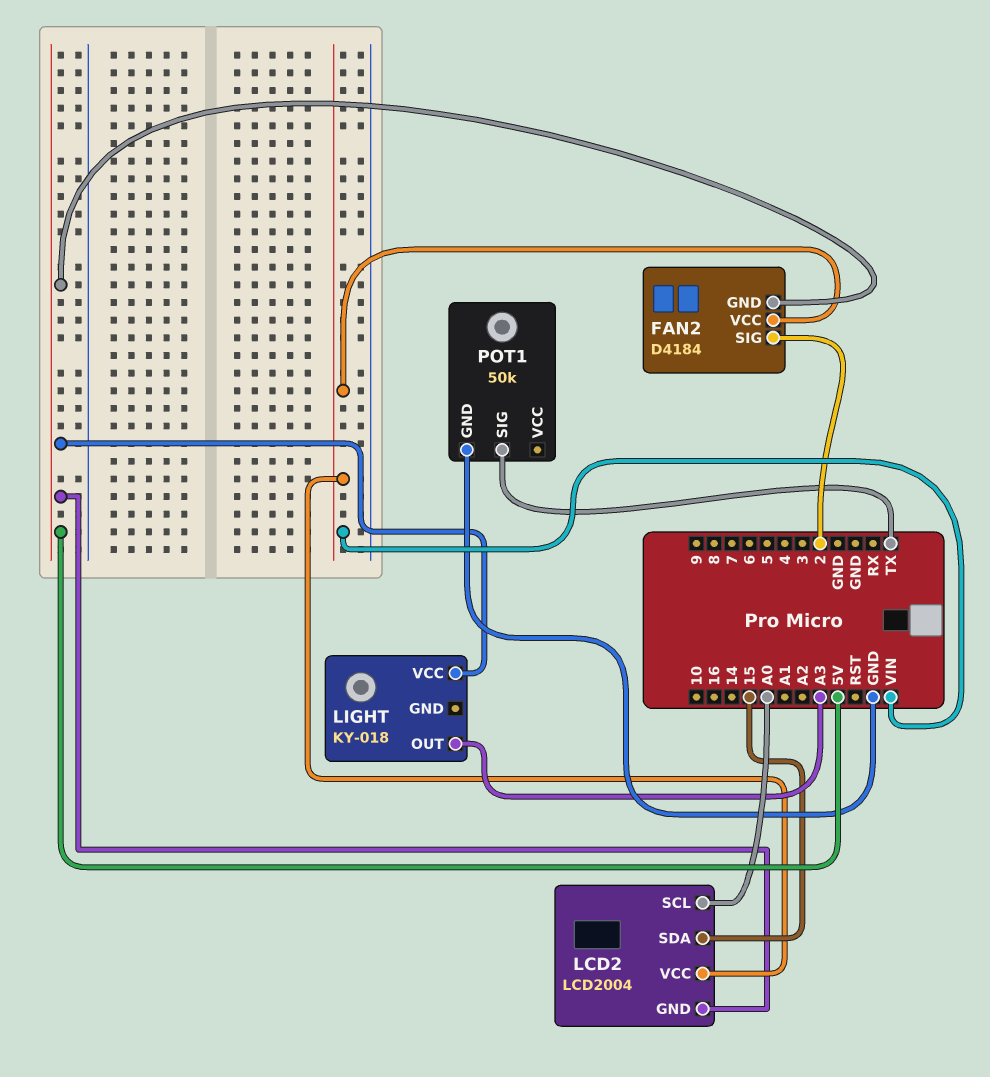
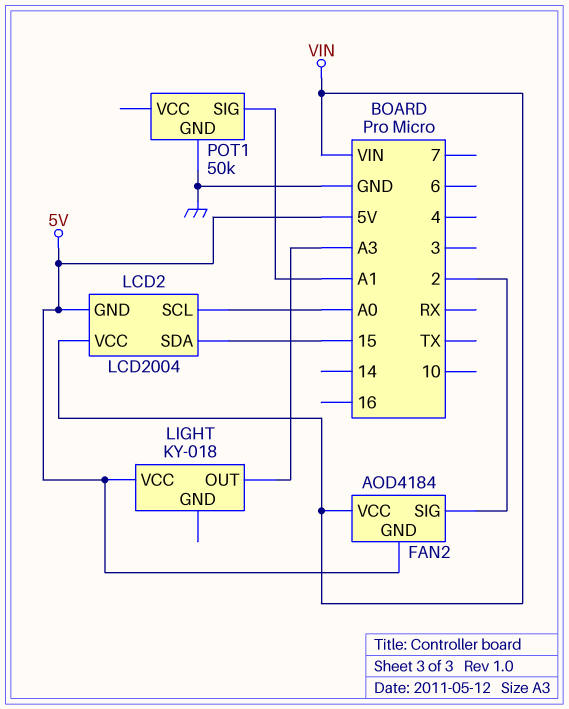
FAN2: D4184 -> AOD4184
POT1 pin SIG: TX -> A1

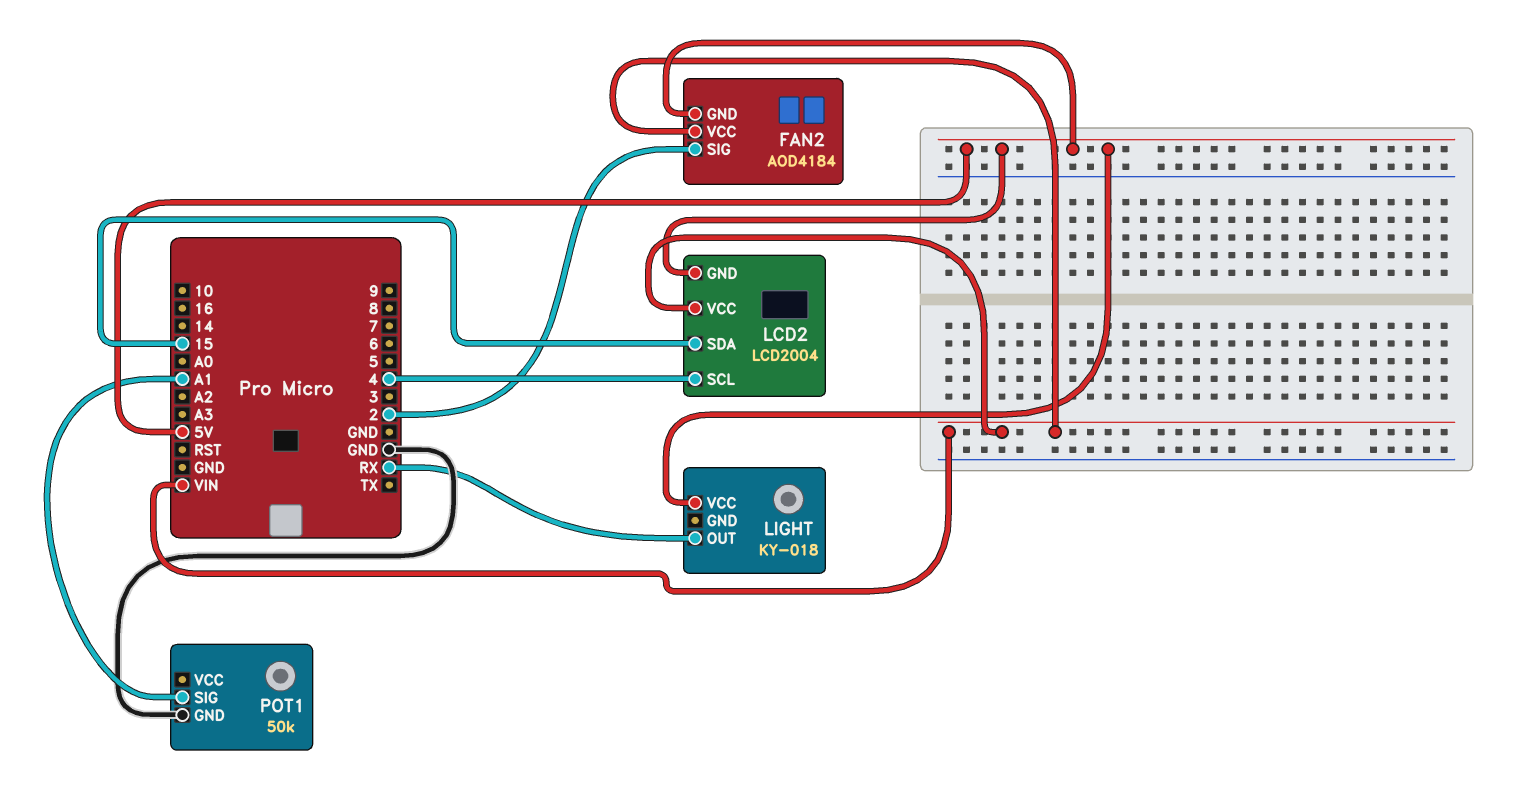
LCD2 pin SCL: A0 -> 4
LIGHT pin OUT: A3 -> RX

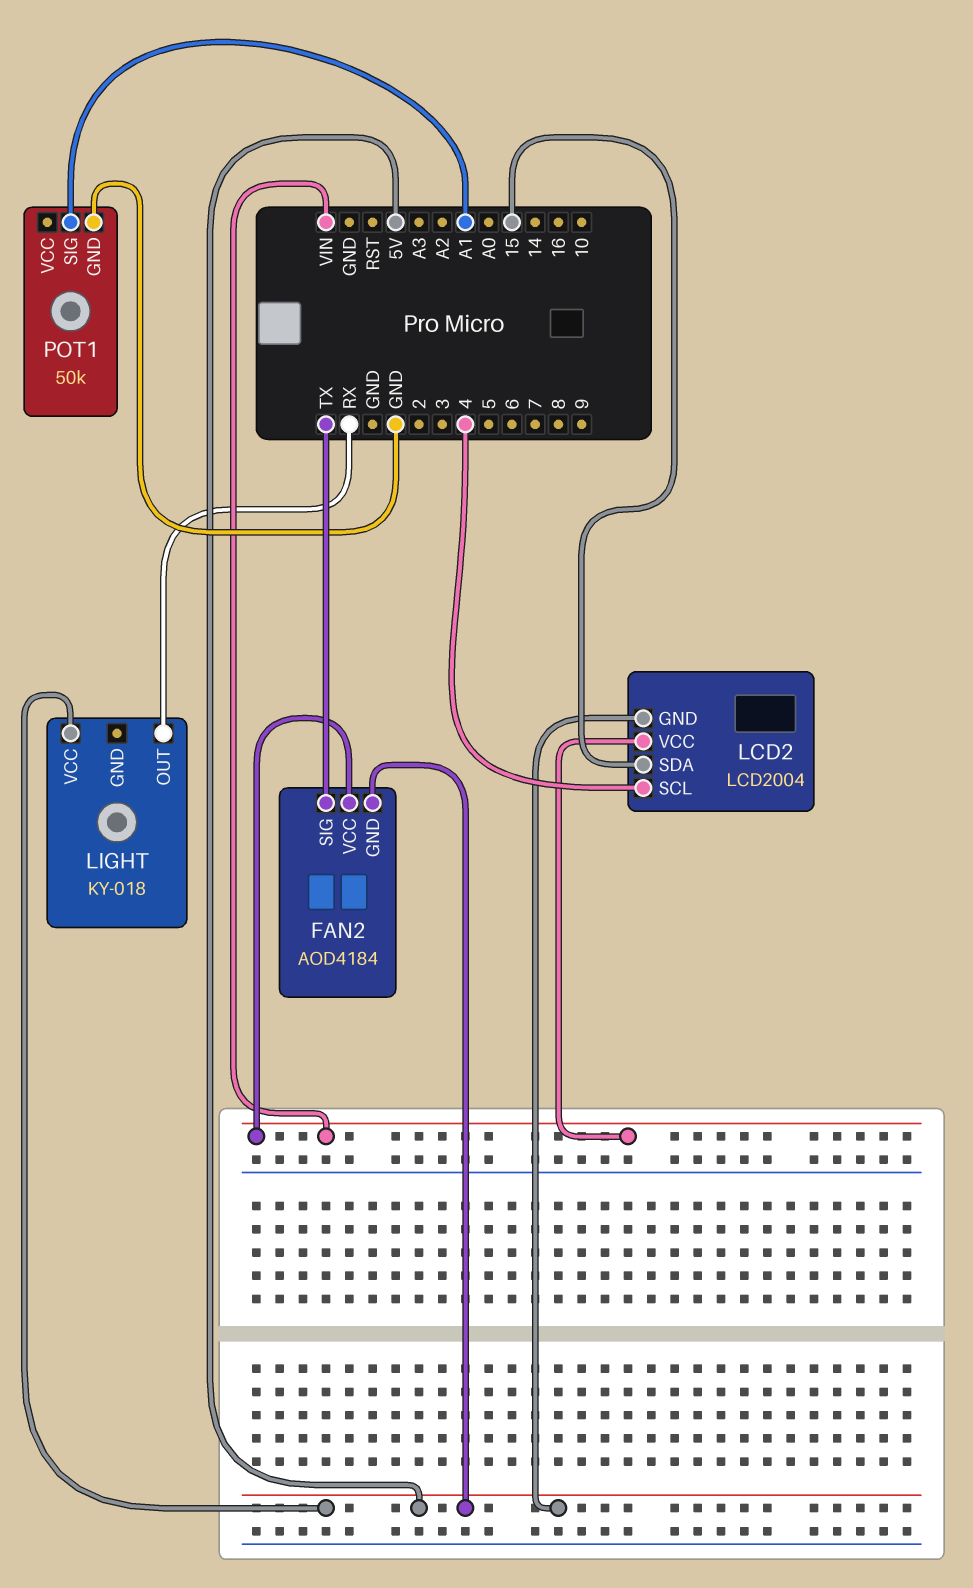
FAN2 pin SIG: 2 -> TX

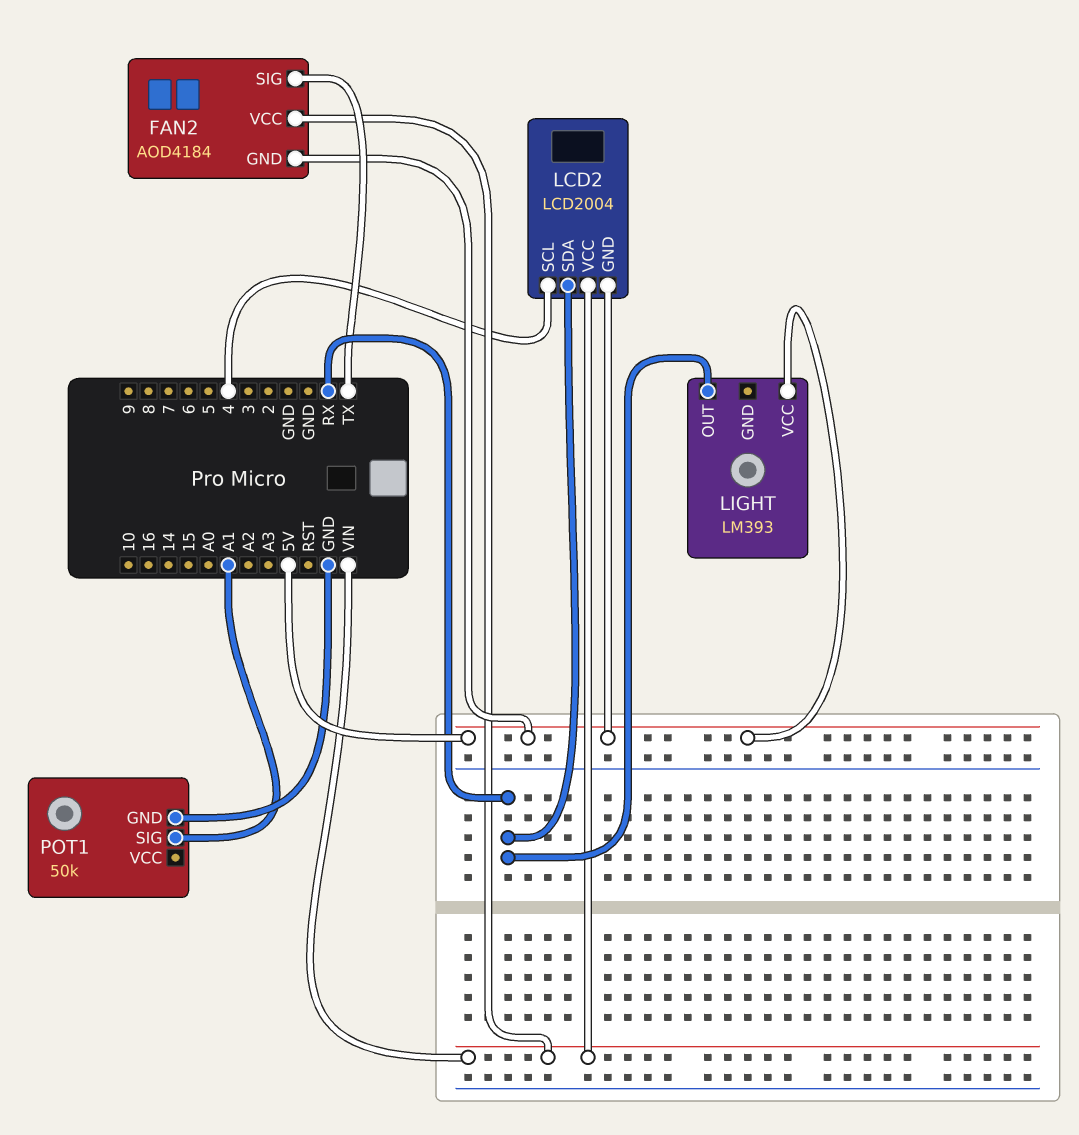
LCD2 pin SDA: 15 -> RX
LIGHT: KY-018 -> LM393

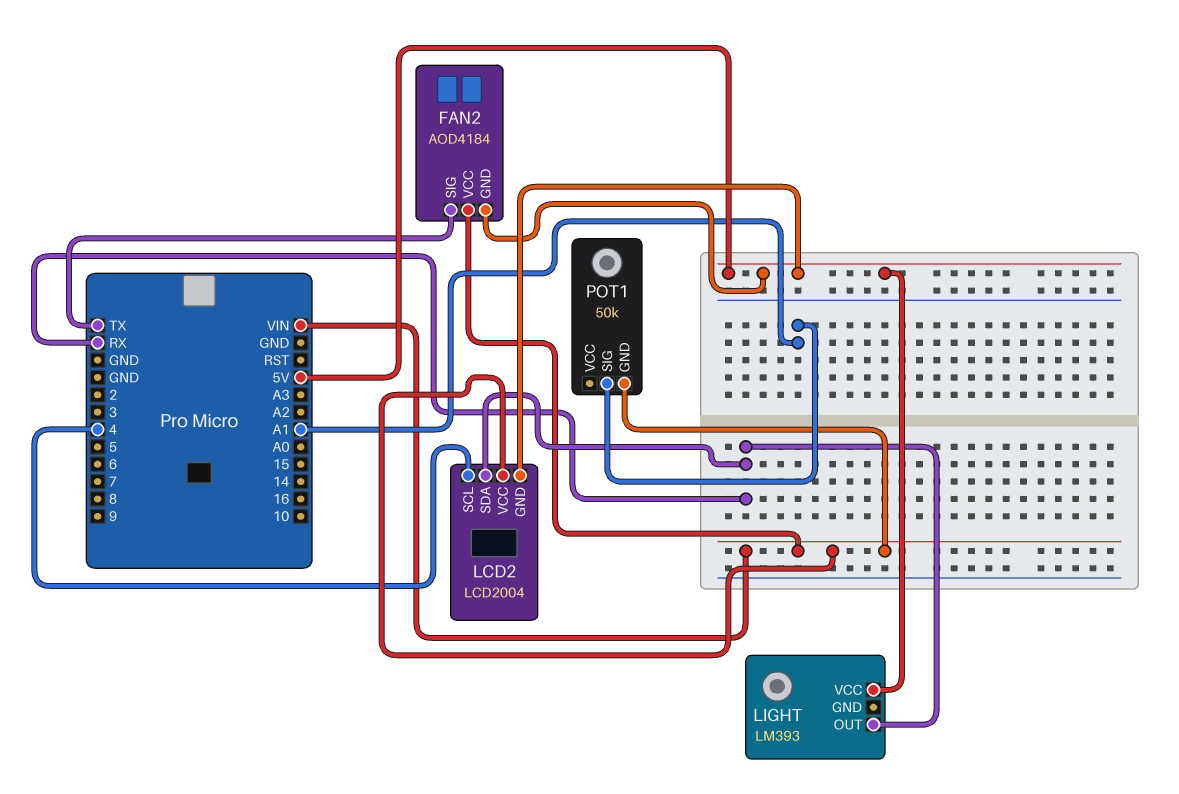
POT1 pin GND: GND -> VIN

